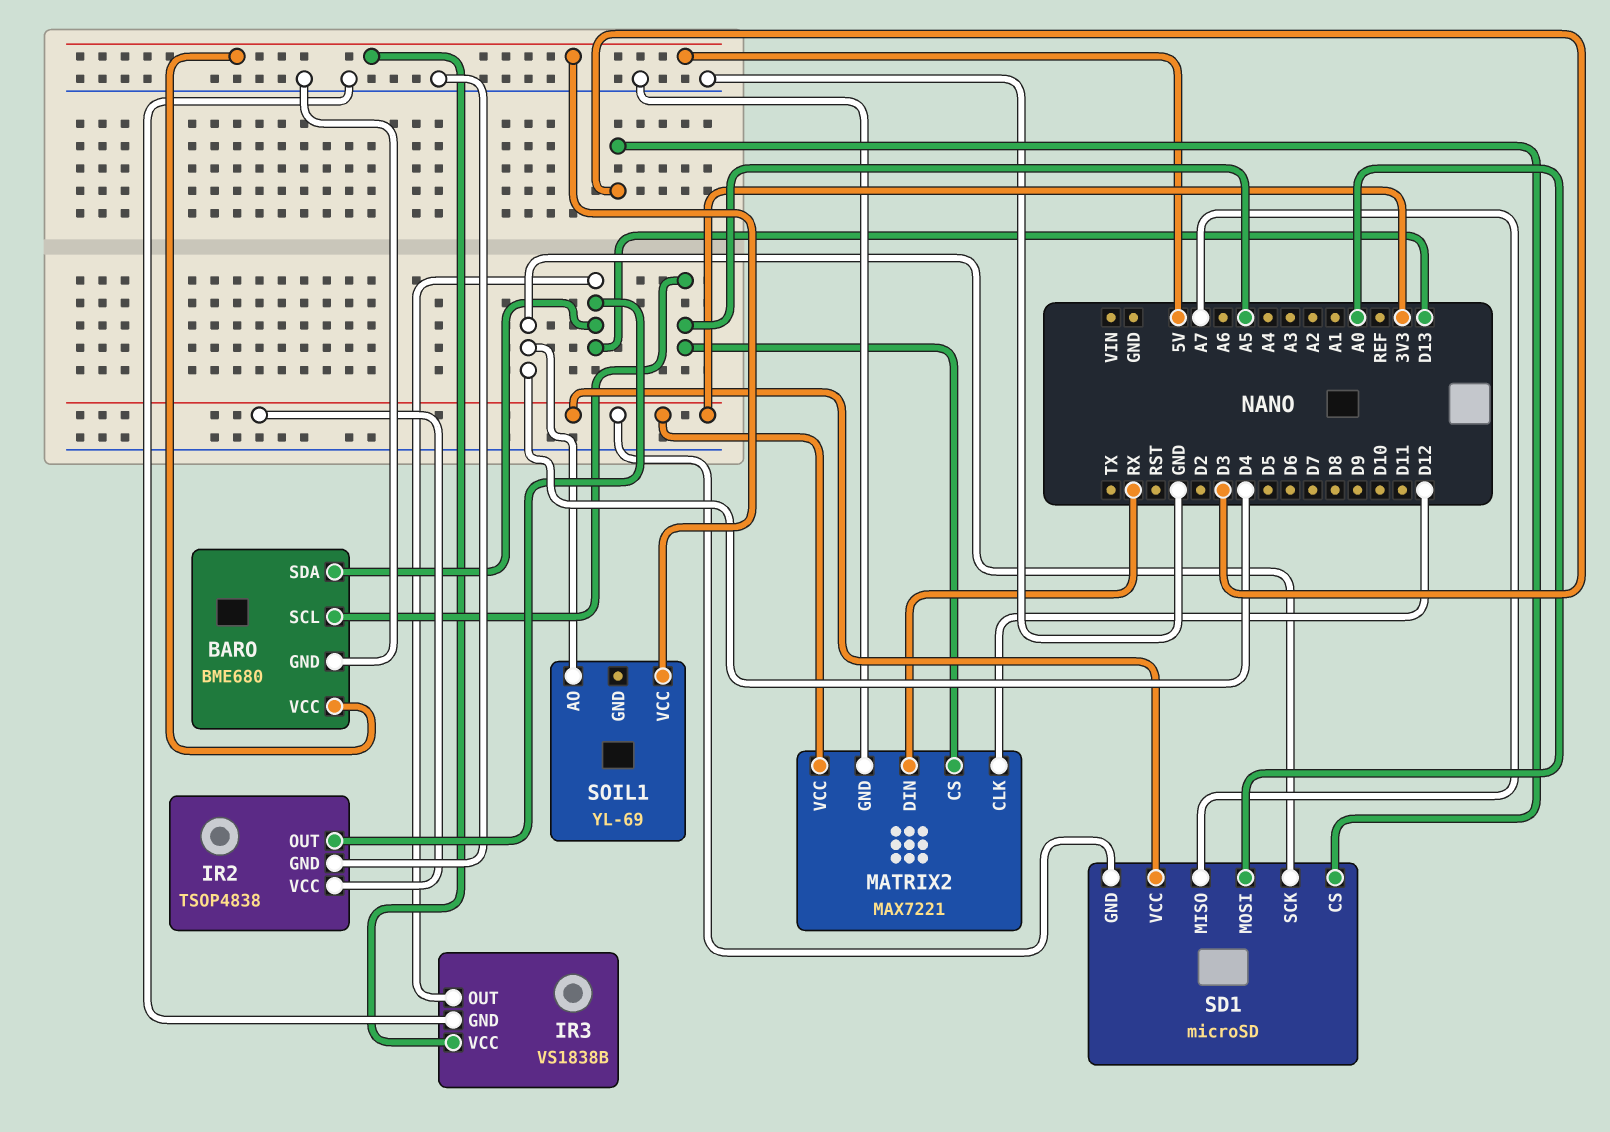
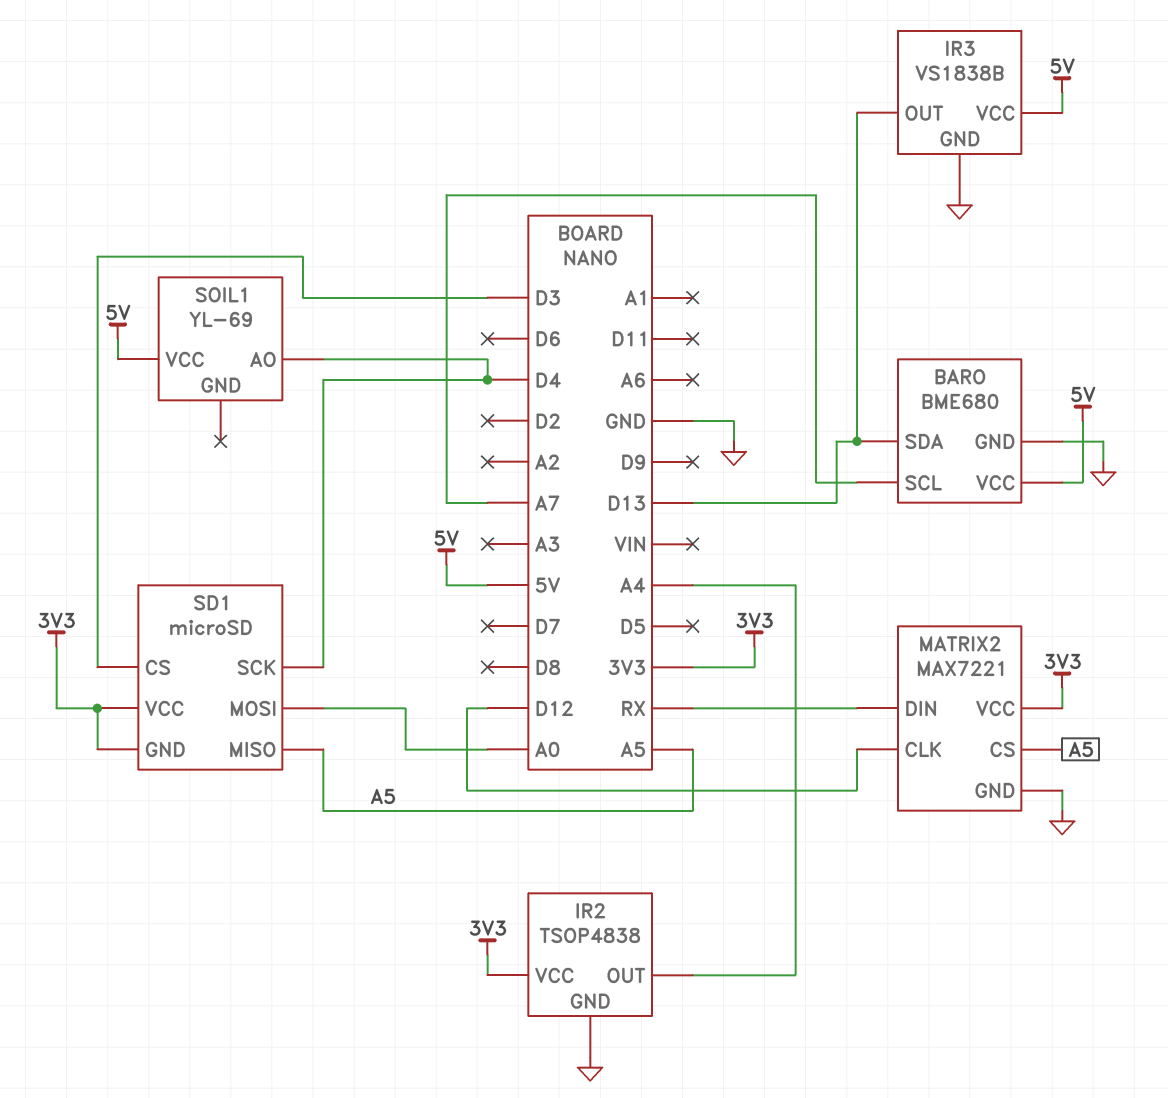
BARO pin SCL: A5 -> A7
IR2 pin OUT: D13 -> A4
SD1 pin MISO: A7 -> A5

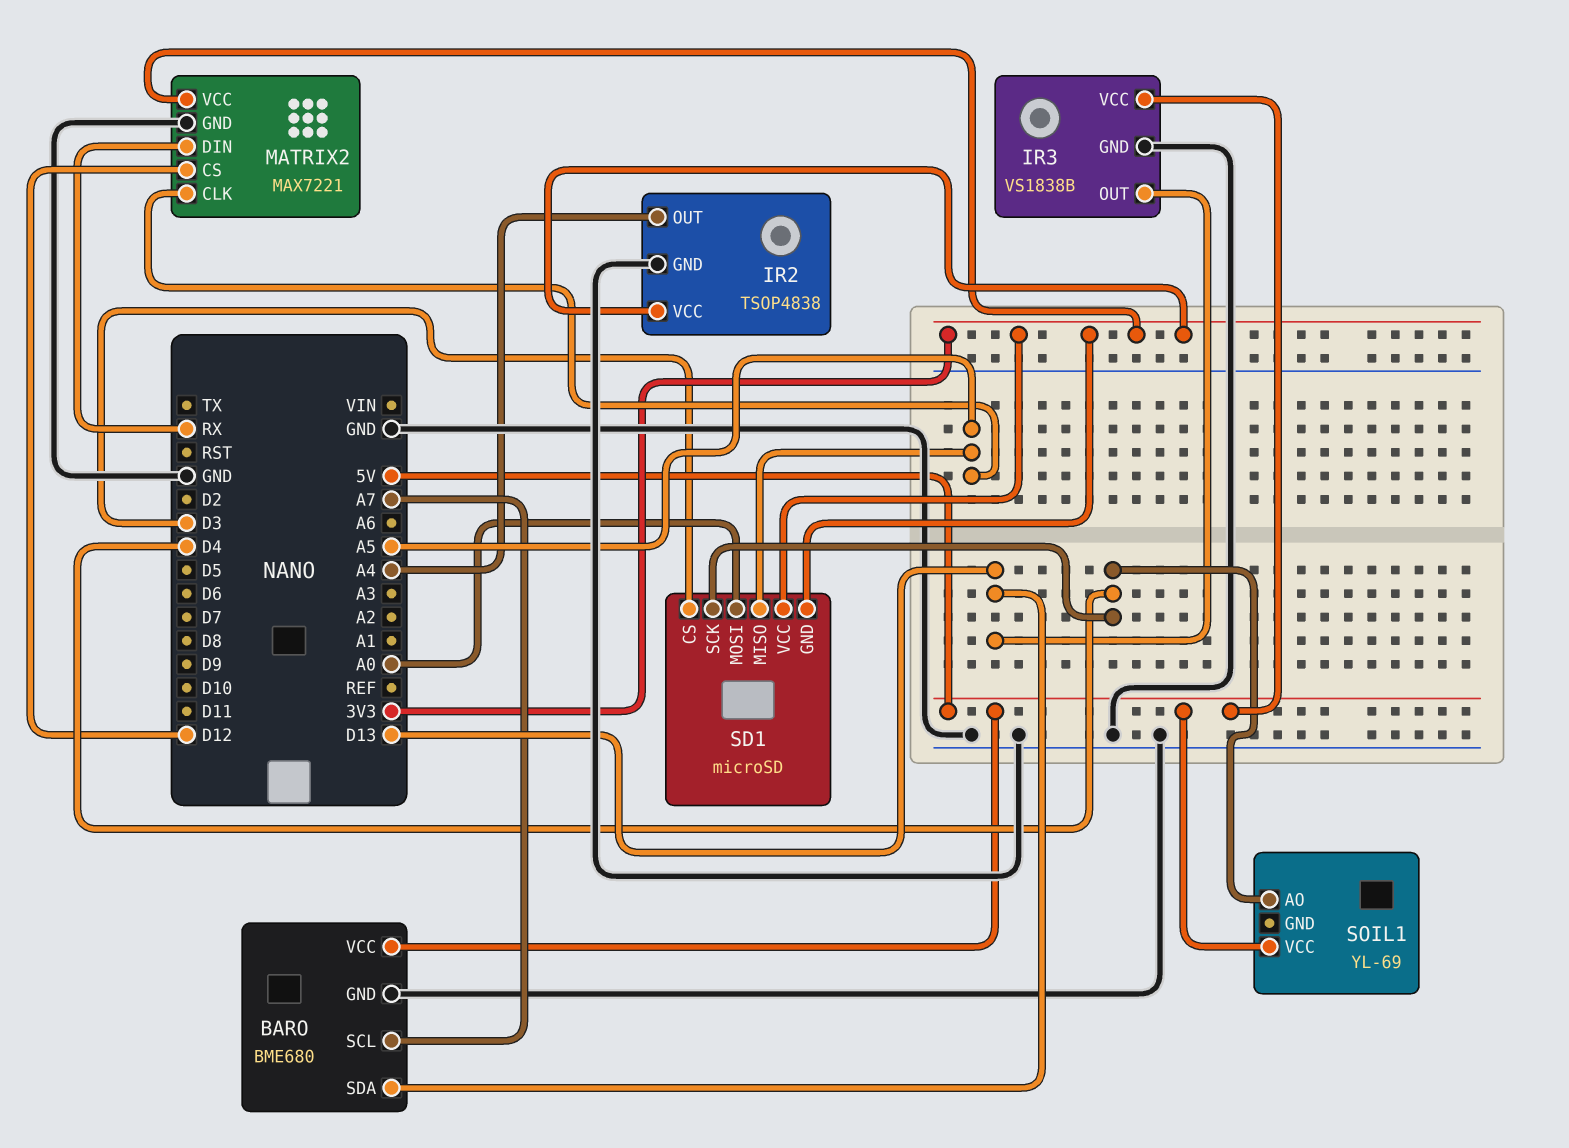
MATRIX2 pin CLK: D12 -> A5
MATRIX2 pin CS: A5 -> D12

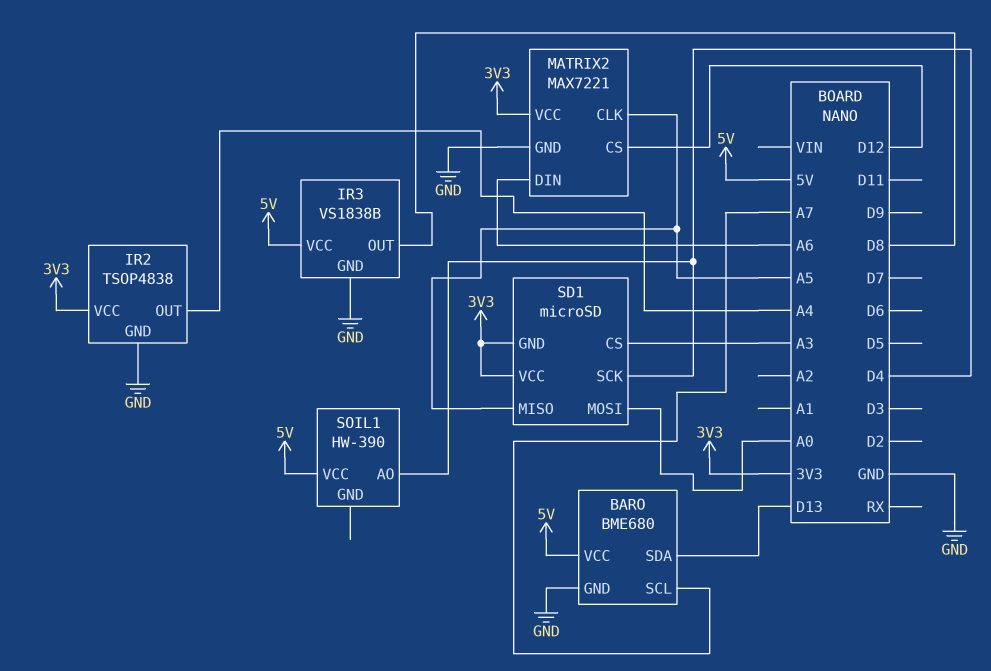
IR3 pin OUT: D13 -> D8
MATRIX2 pin DIN: RX -> A6
SD1 pin CS: D3 -> A3
SOIL1: YL-69 -> HW-390

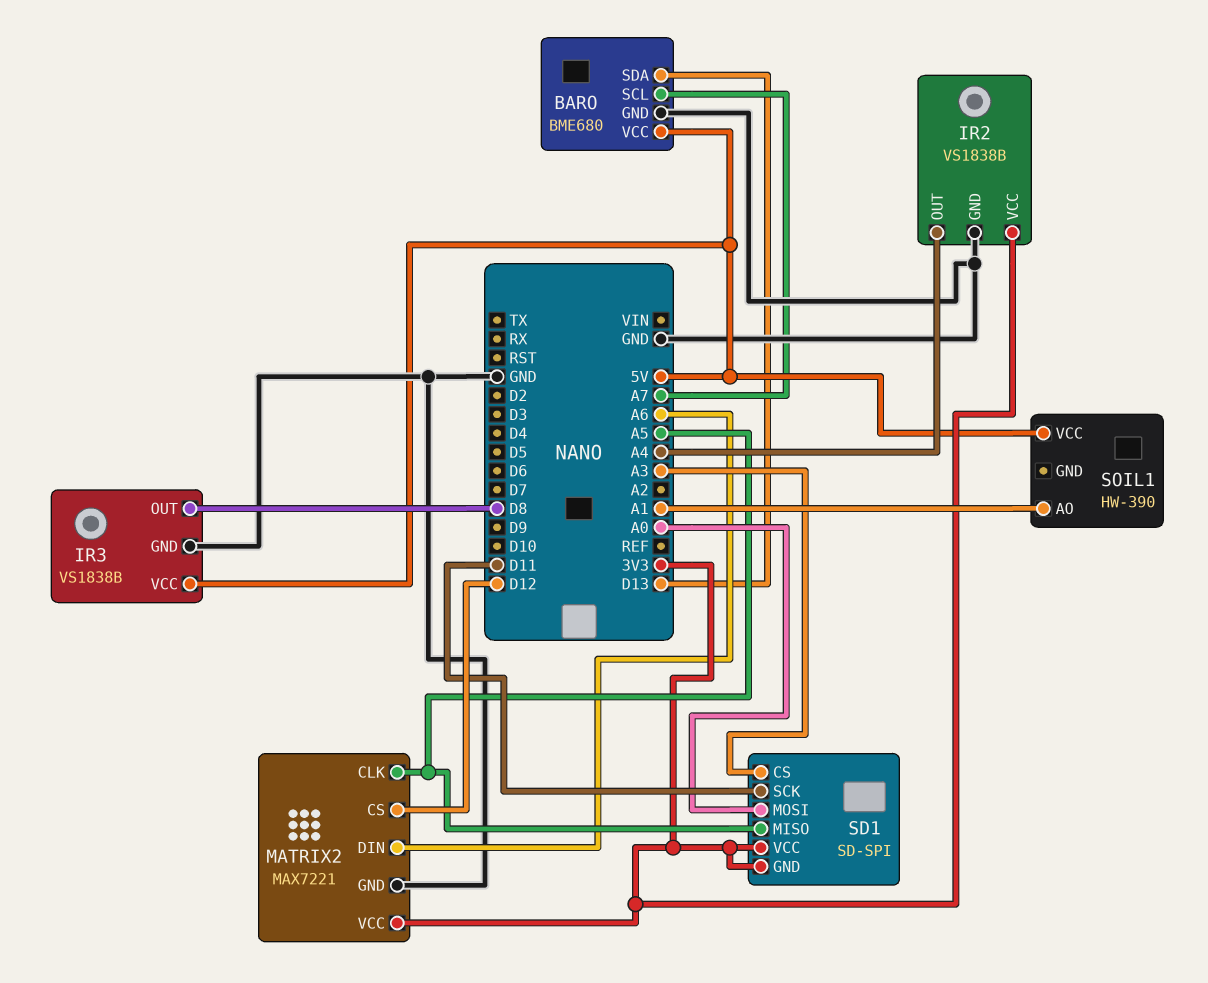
IR2: TSOP4838 -> VS1838B
SD1: microSD -> SD-SPI
SD1 pin SCK: D4 -> D11
SOIL1 pin AO: D4 -> A1

